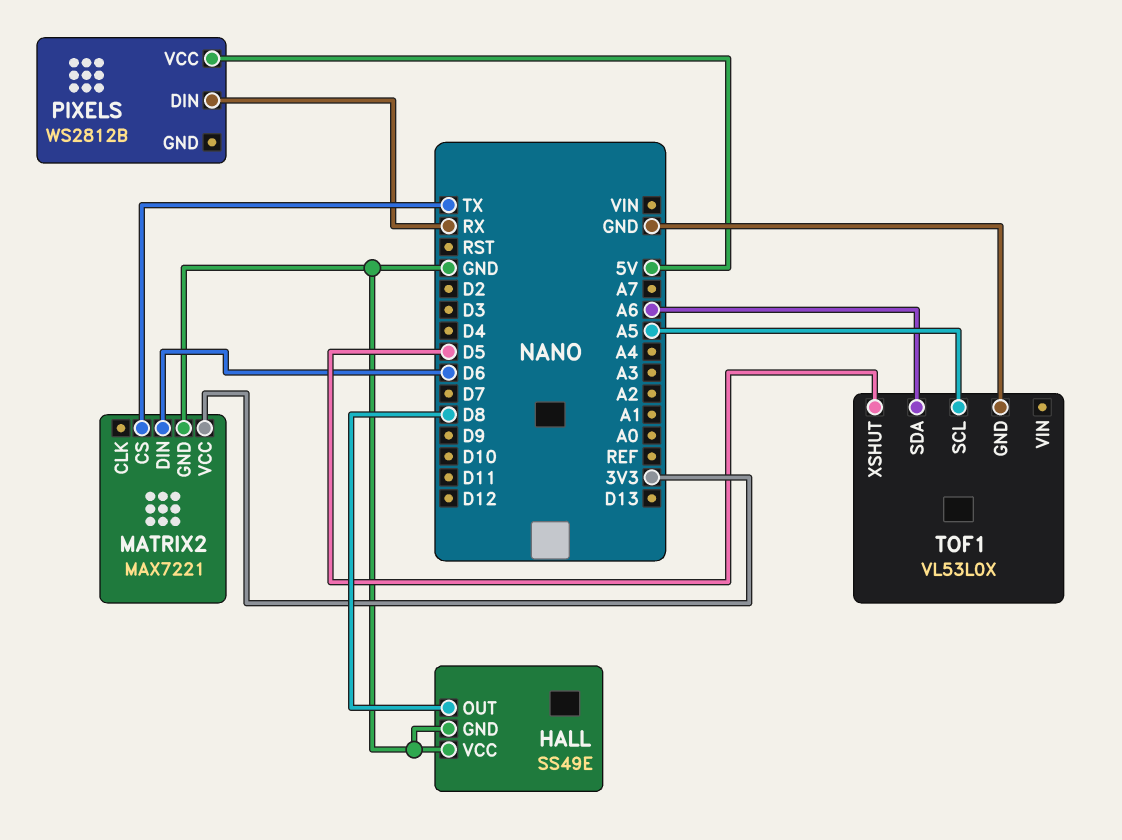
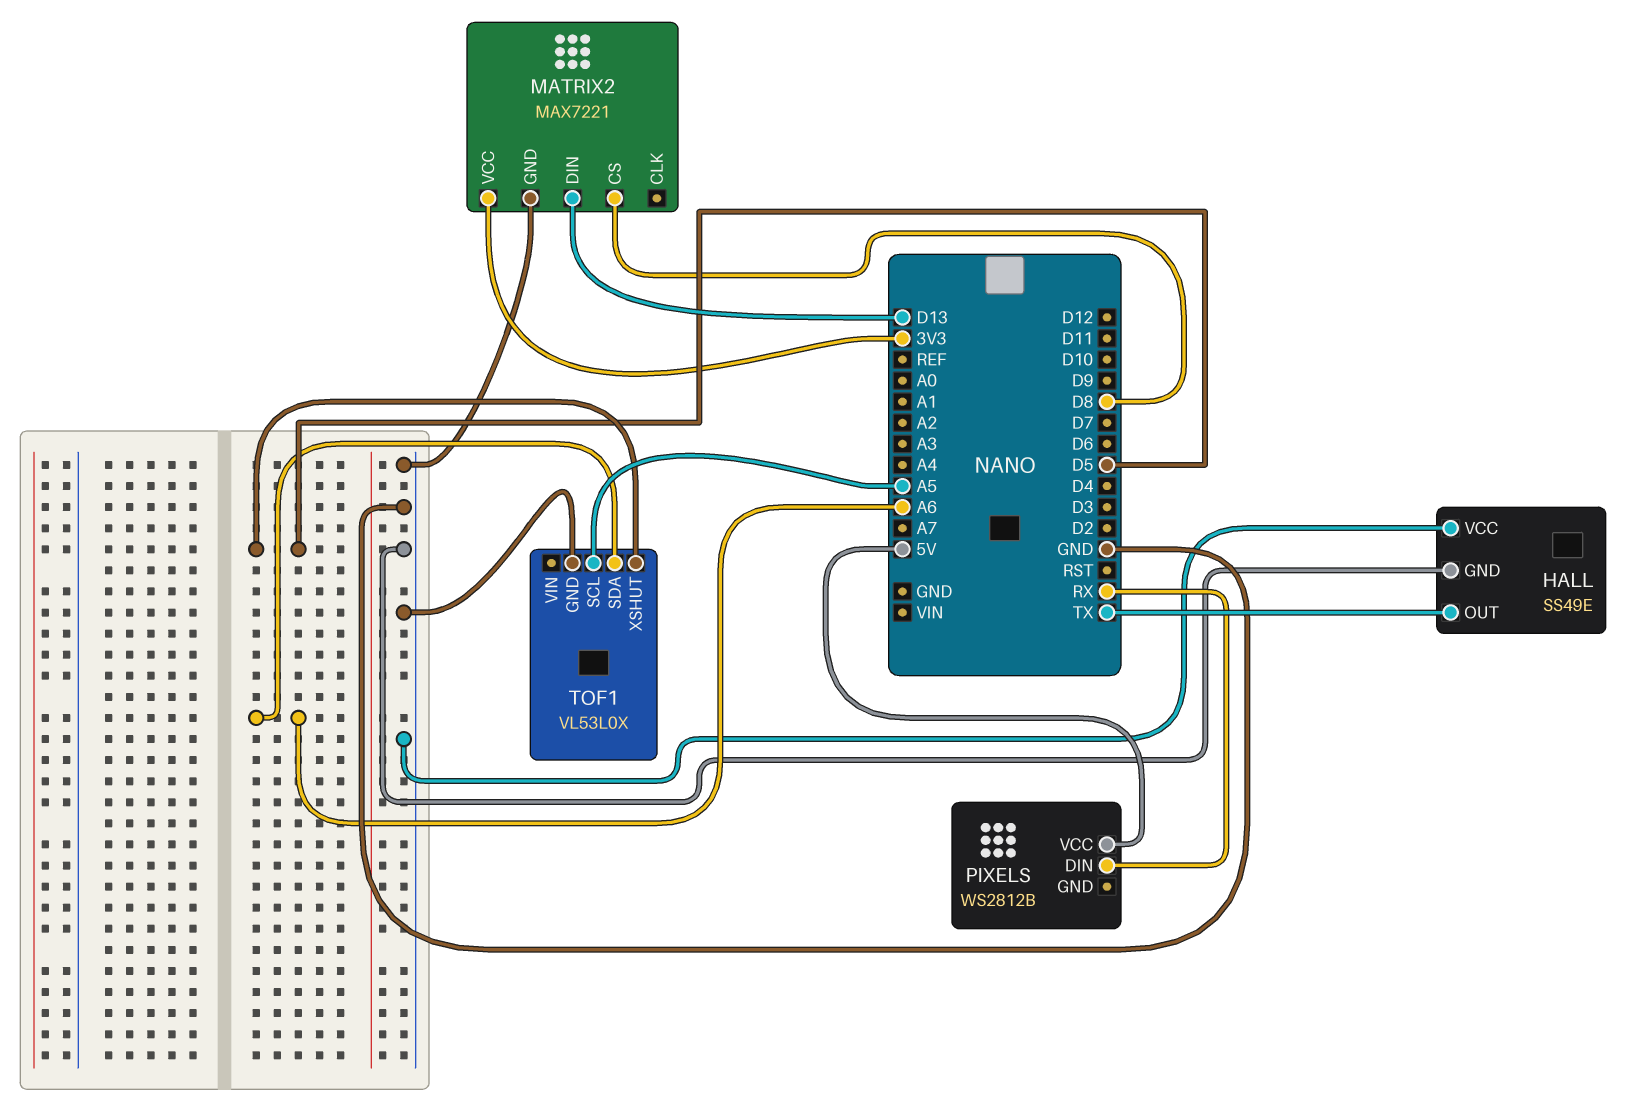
HALL pin OUT: D8 -> TX
MATRIX2 pin CS: TX -> D8
MATRIX2 pin DIN: D6 -> D13

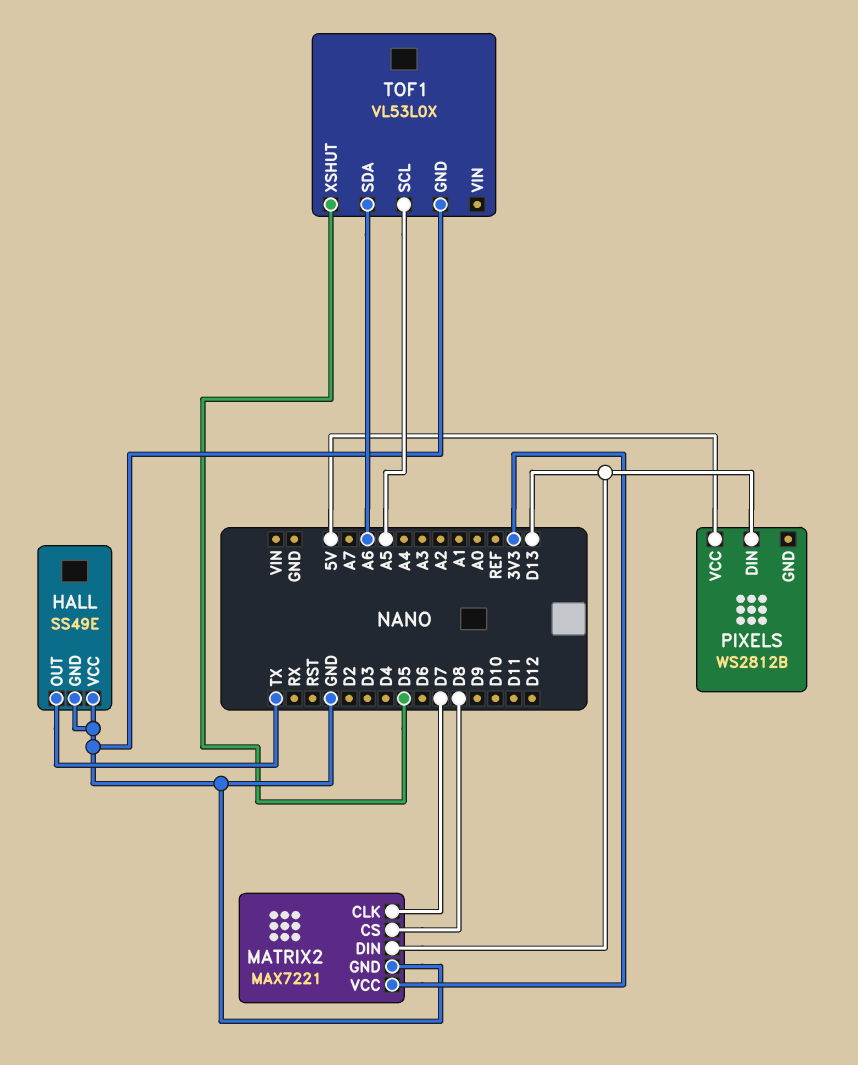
MATRIX2 pin CLK: none -> D7
PIXELS pin DIN: RX -> D13

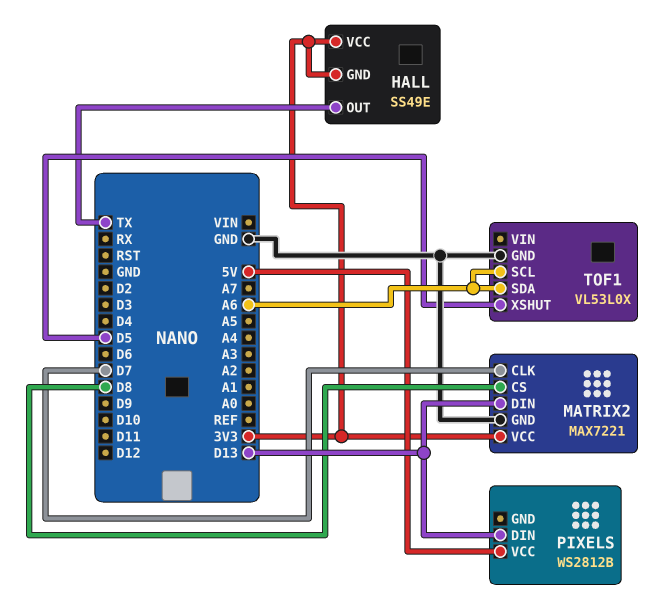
HALL pin GND: GND -> 3V3
HALL pin VCC: GND -> 3V3
TOF1 pin SCL: A5 -> A6

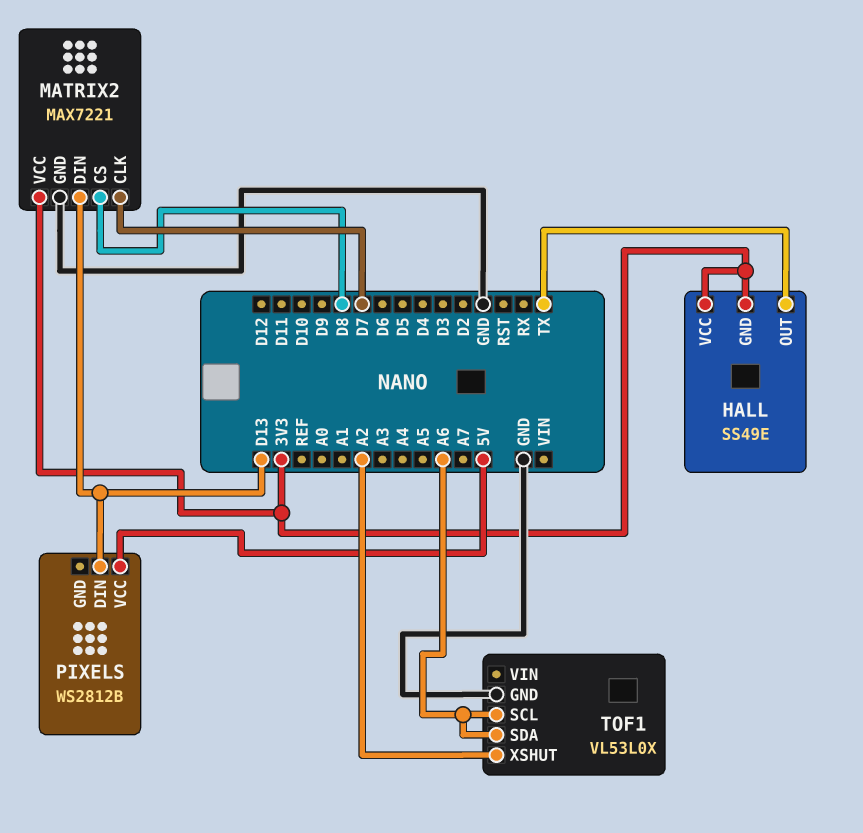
TOF1 pin XSHUT: D5 -> A2

